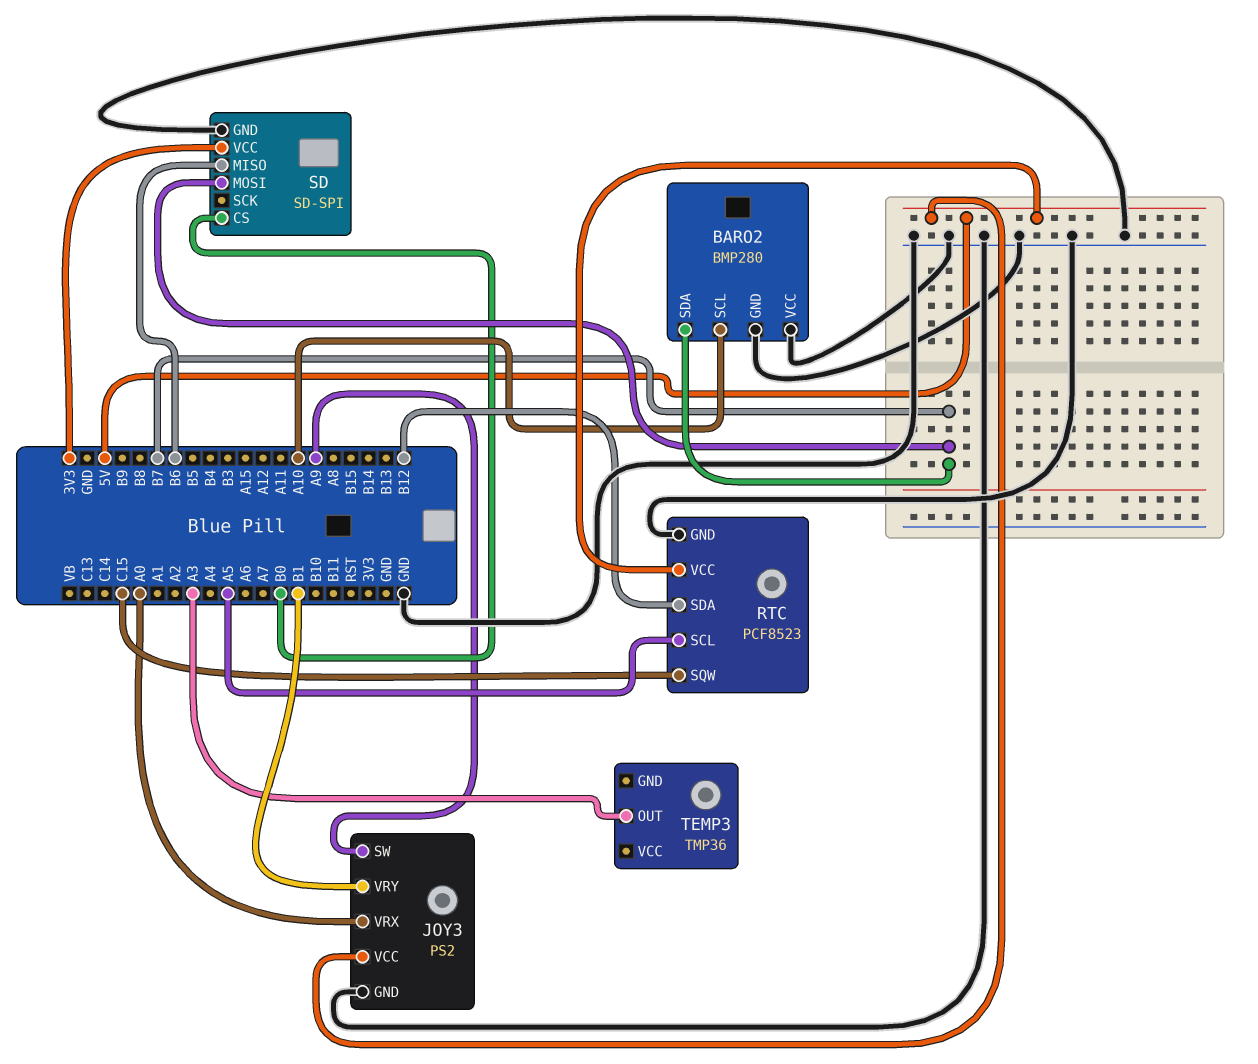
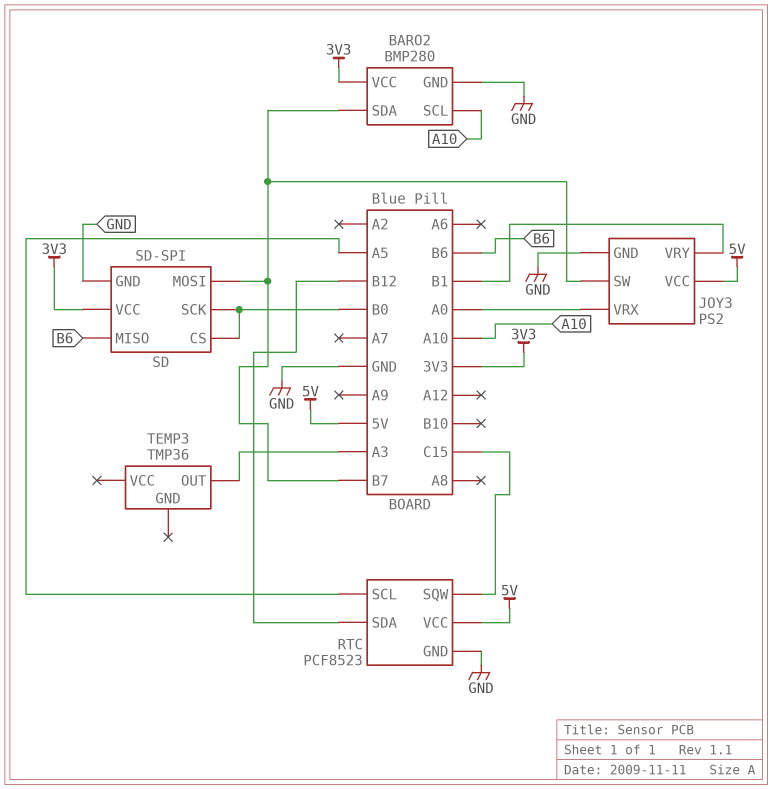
BARO2 pin VCC: GND -> 3V3
JOY3 pin SW: A9 -> B7
SD pin SCK: none -> B0

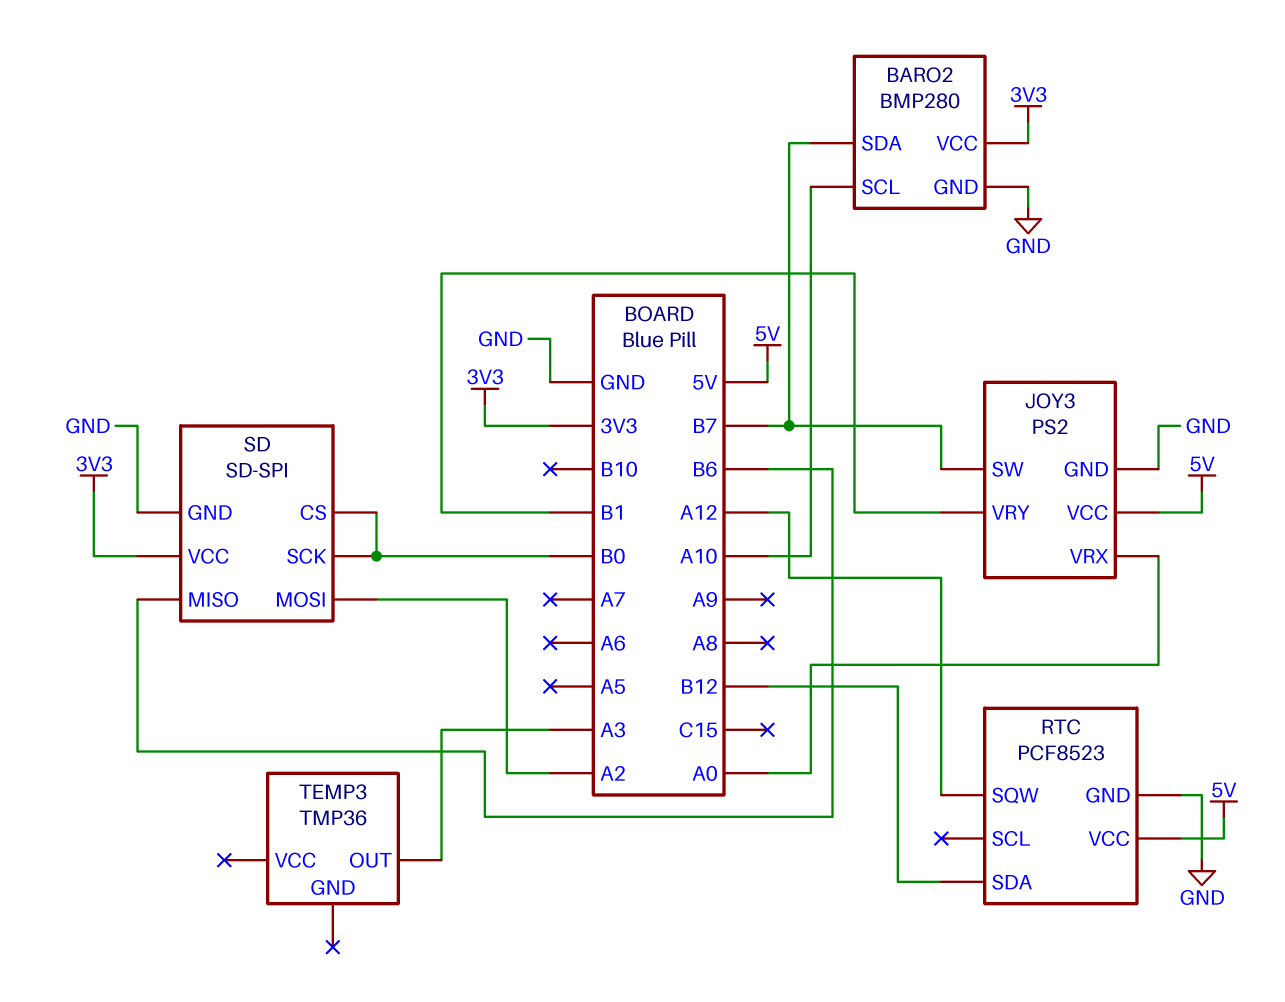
RTC pin SCL: A5 -> none
RTC pin SQW: C15 -> A12
SD pin MOSI: B7 -> A2

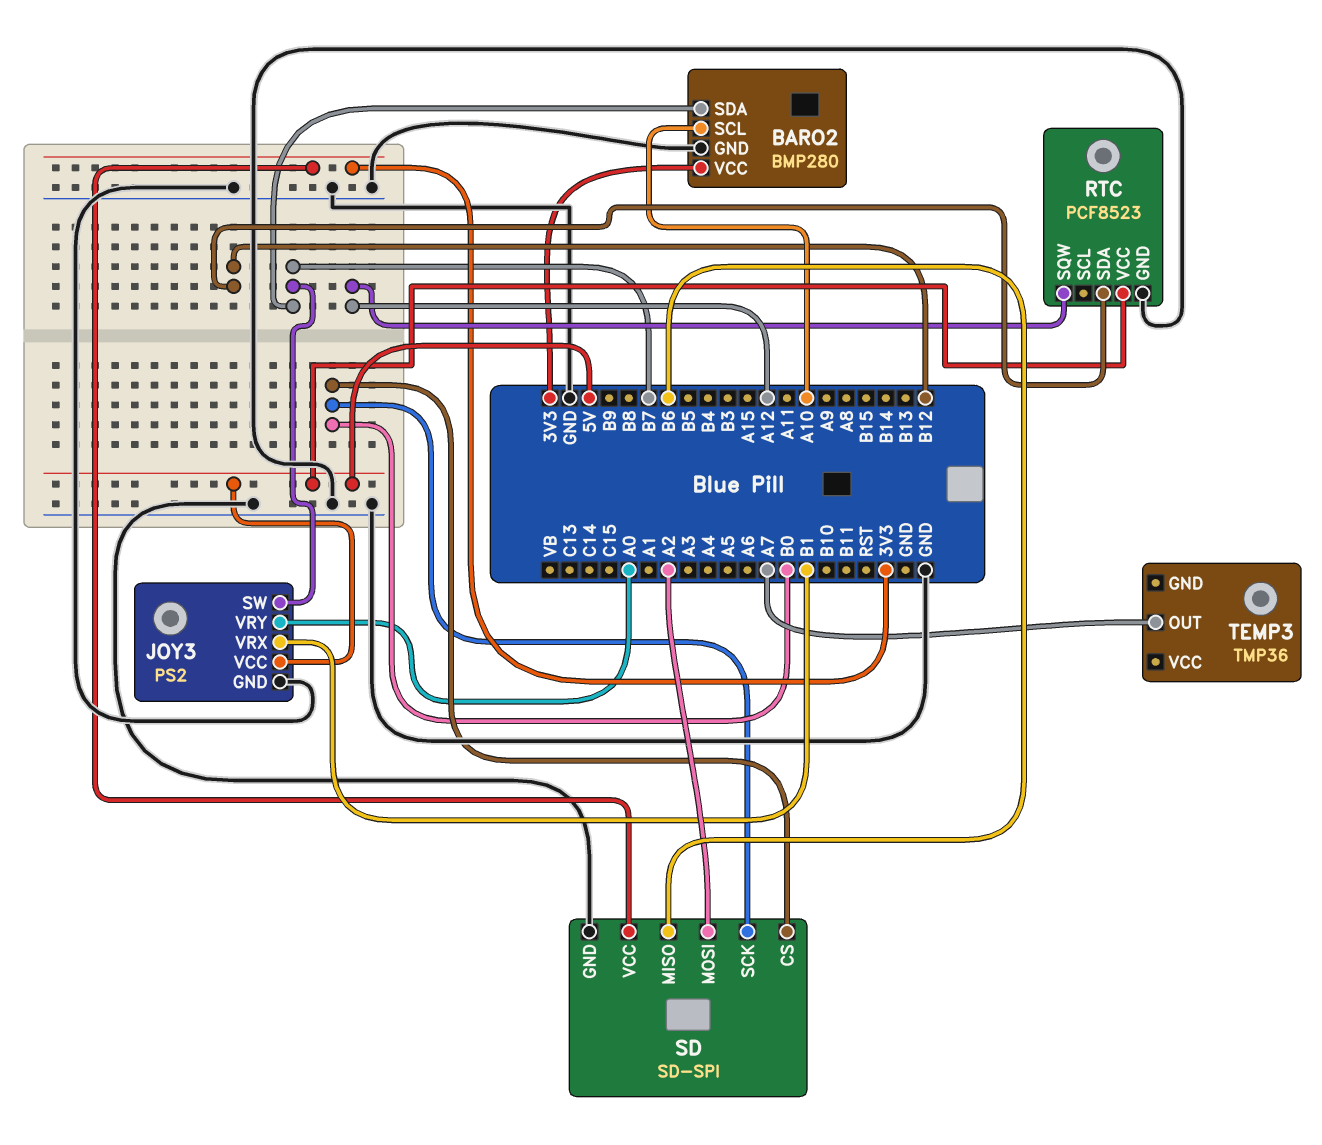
JOY3 pin VRX: A0 -> B1
JOY3 pin VRY: B1 -> A0
TEMP3 pin OUT: A3 -> A7

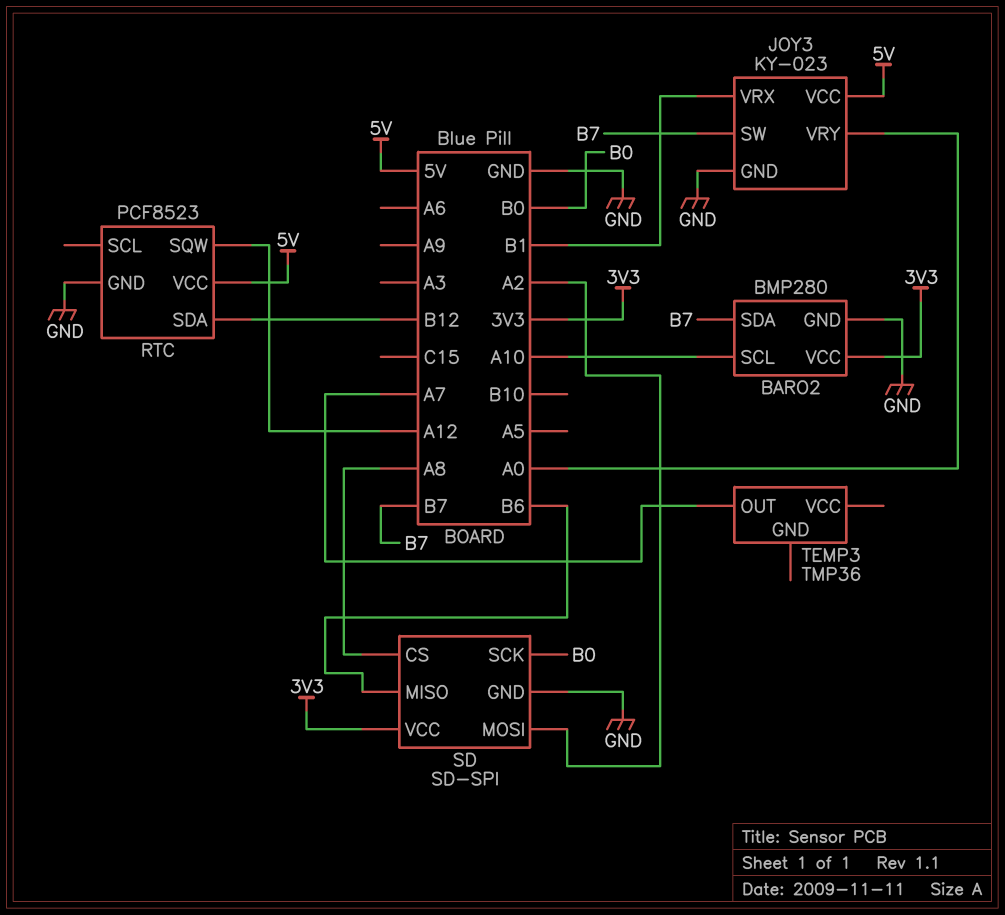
JOY3: PS2 -> KY-023
SD pin CS: B0 -> A8

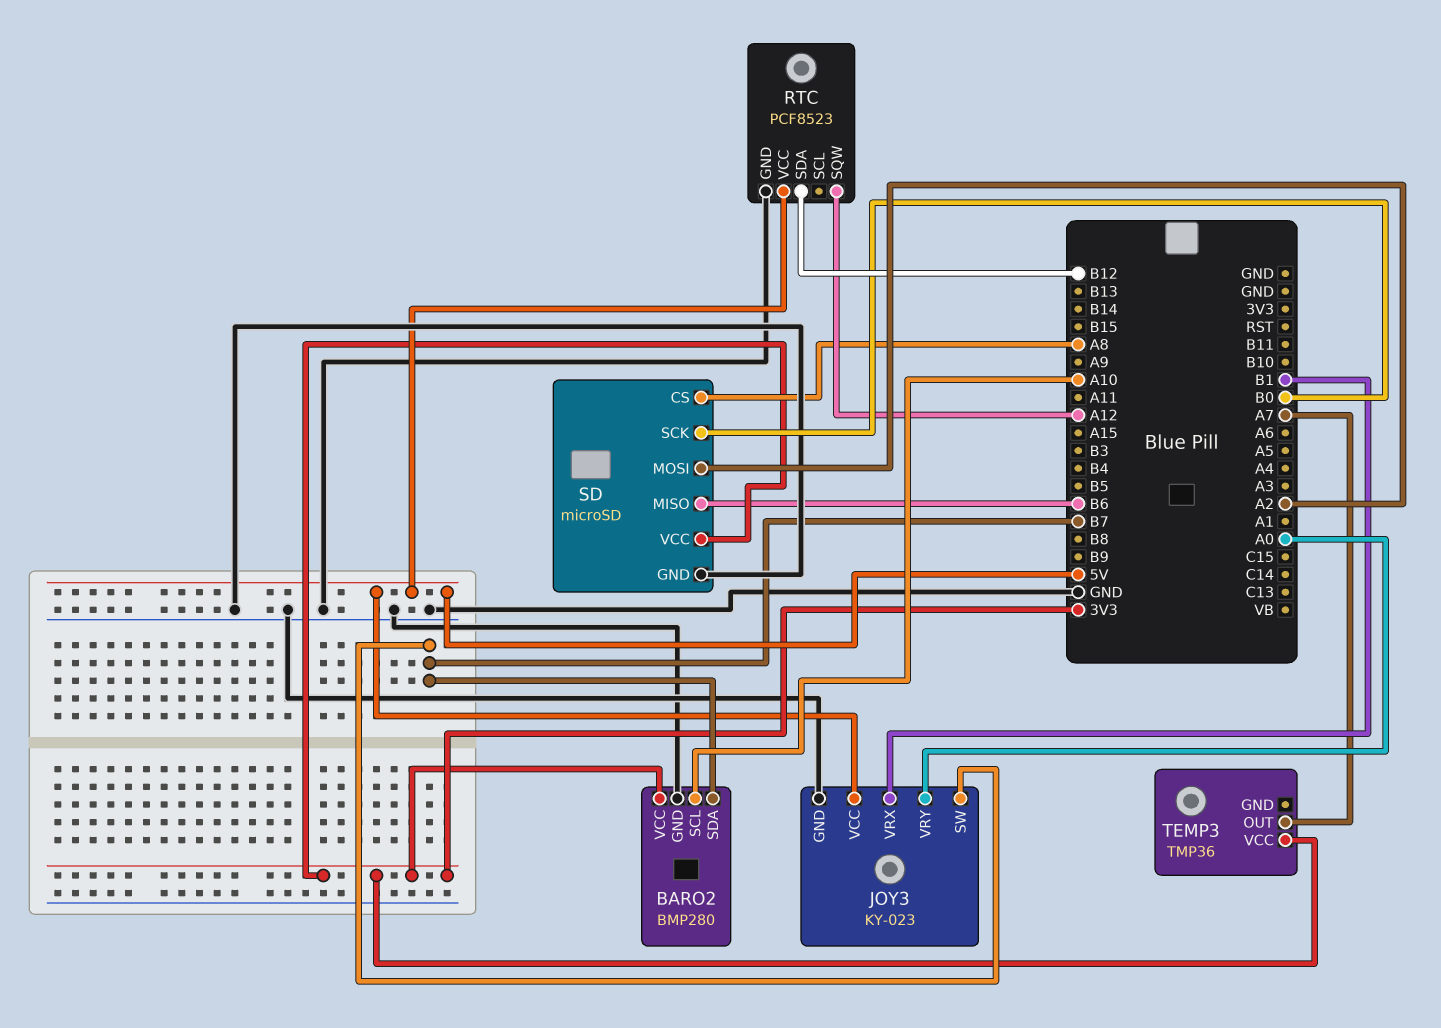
SD: SD-SPI -> microSD
TEMP3 pin VCC: none -> 3V3

